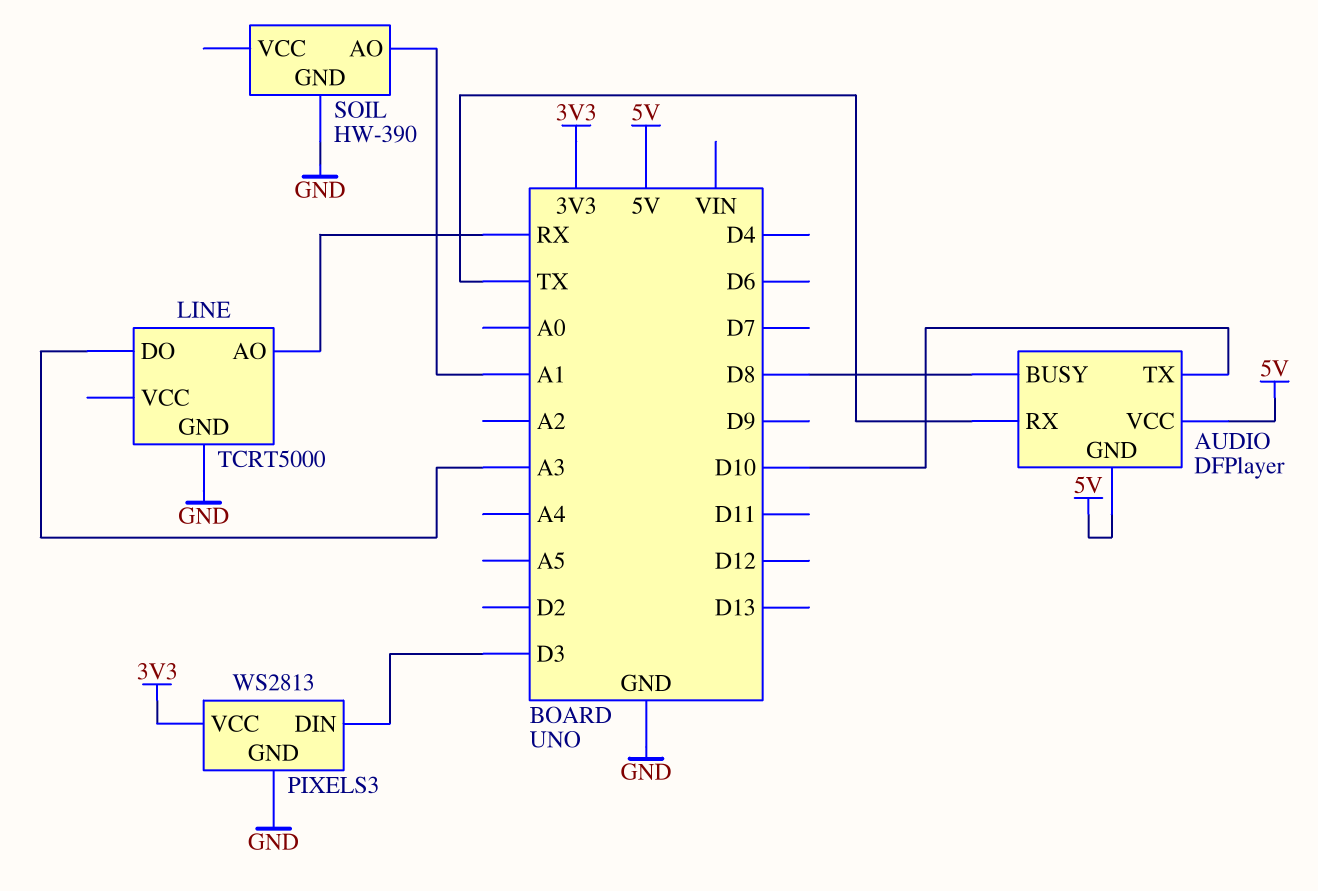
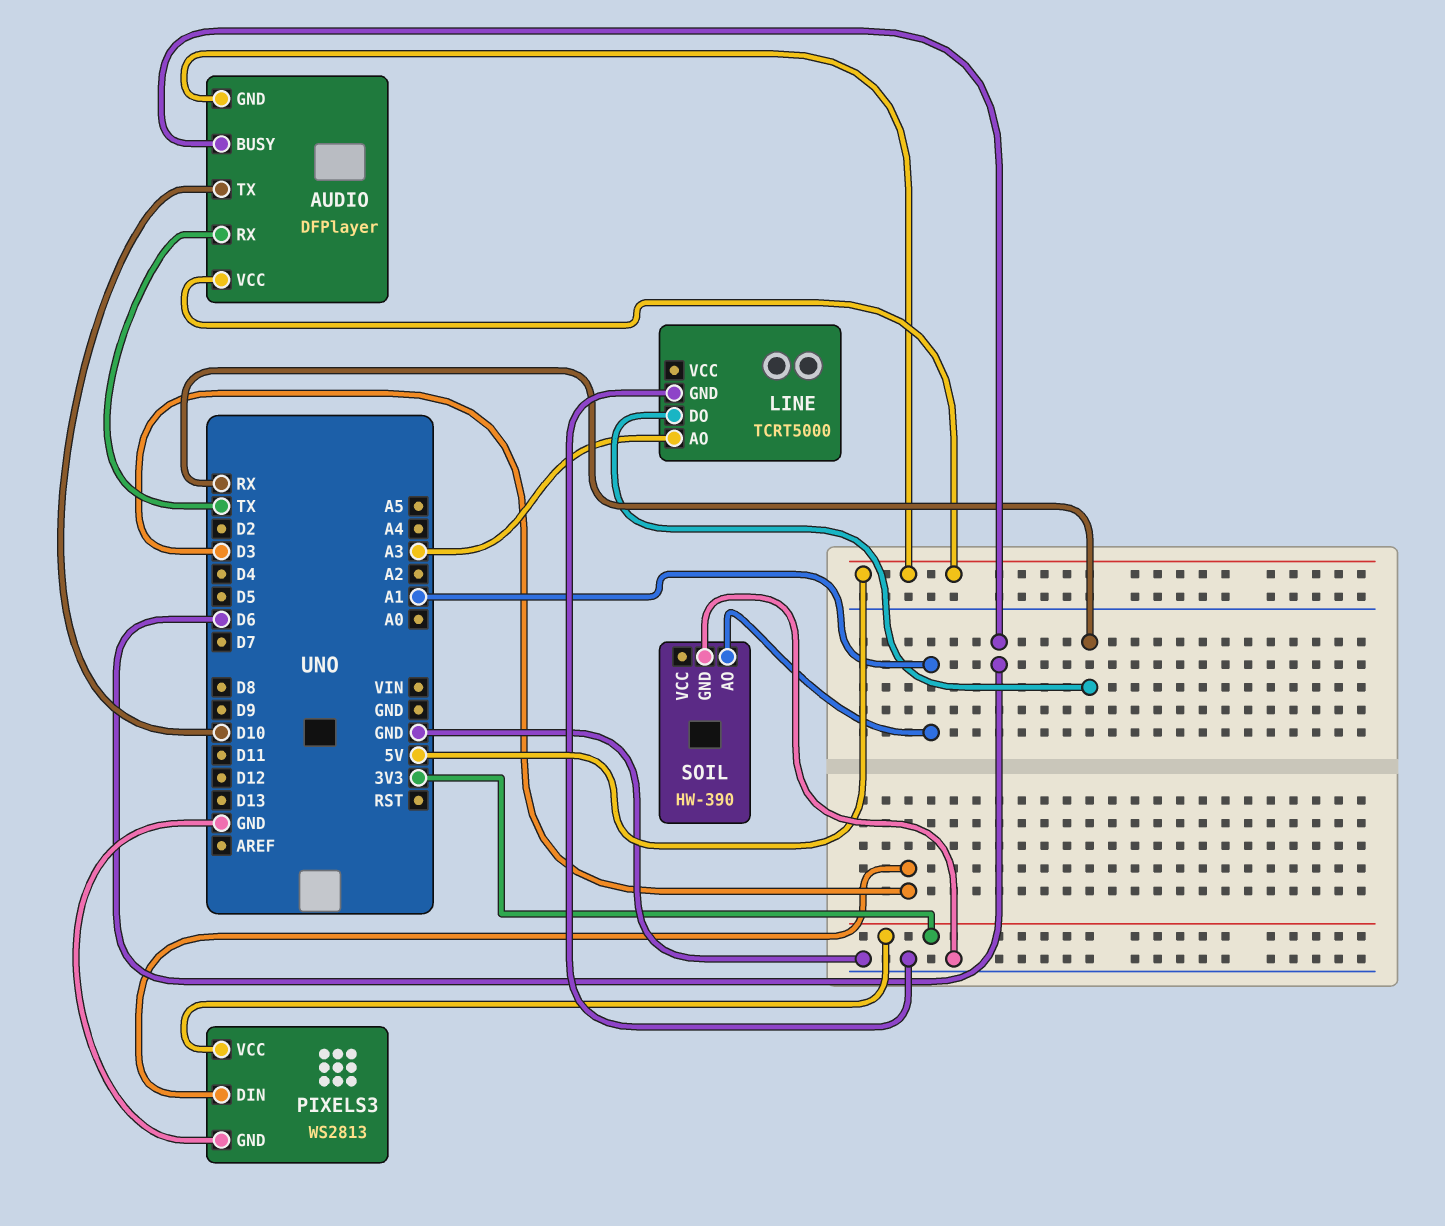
AUDIO pin BUSY: D8 -> D6
LINE pin AO: RX -> A3
LINE pin DO: A3 -> RX

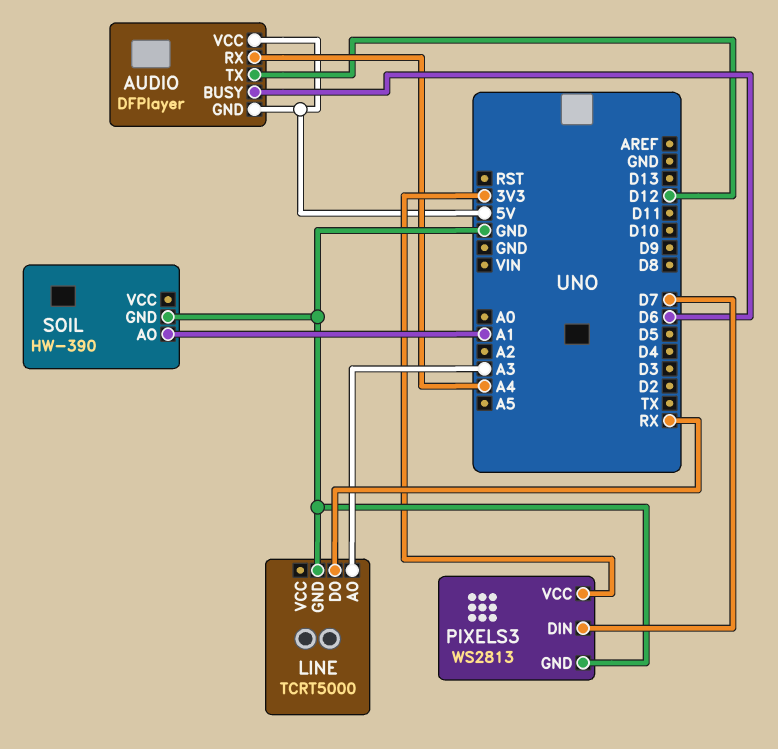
AUDIO pin RX: TX -> A4
AUDIO pin TX: D10 -> D12
PIXELS3 pin DIN: D3 -> D7

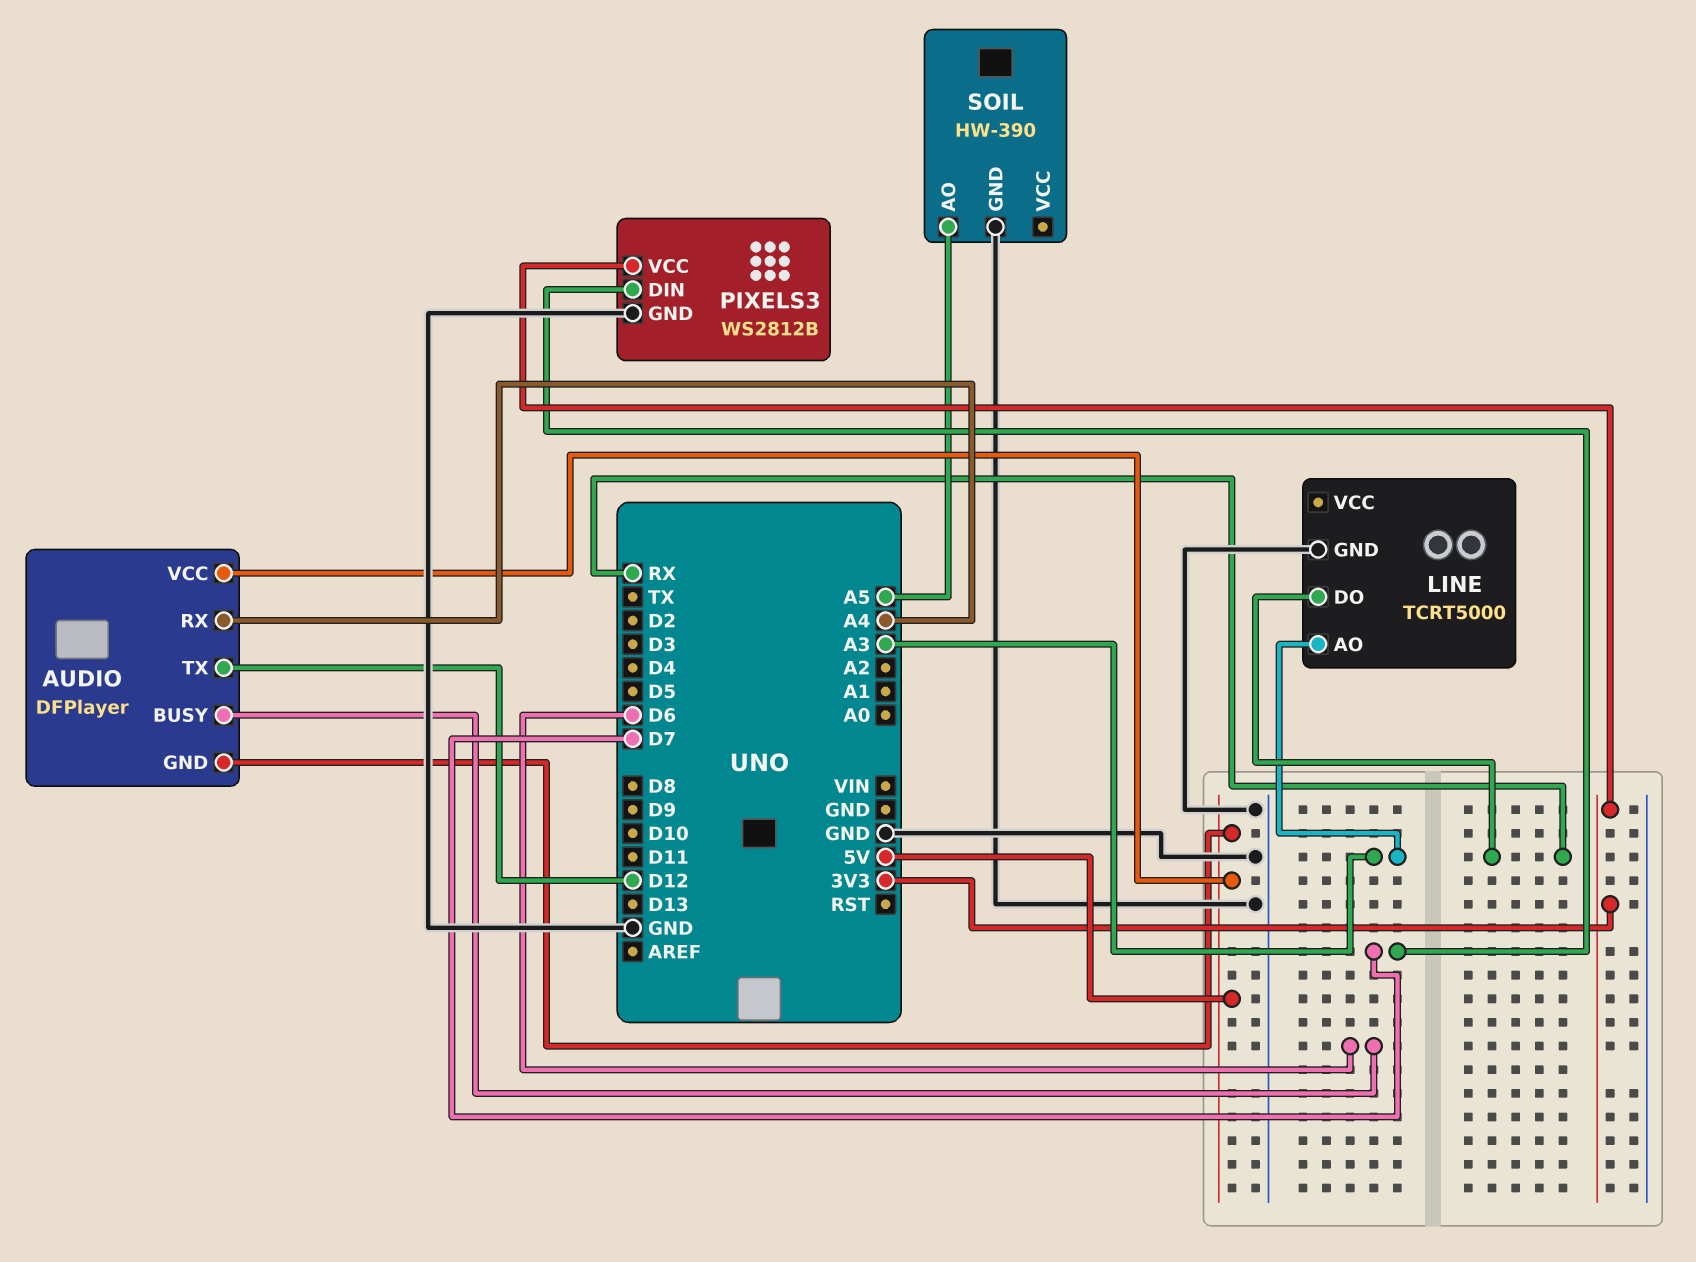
PIXELS3: WS2813 -> WS2812B
SOIL pin AO: A1 -> A5

